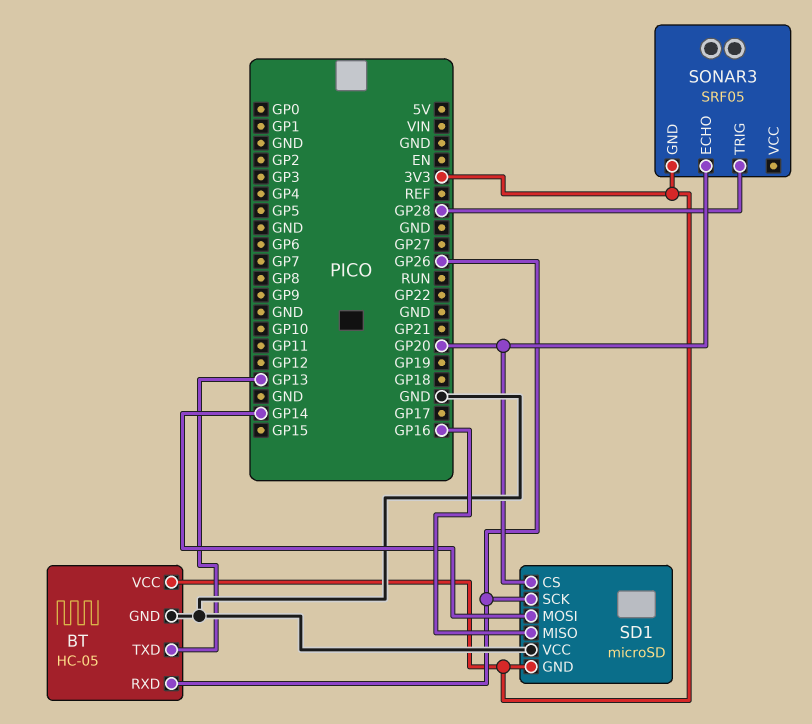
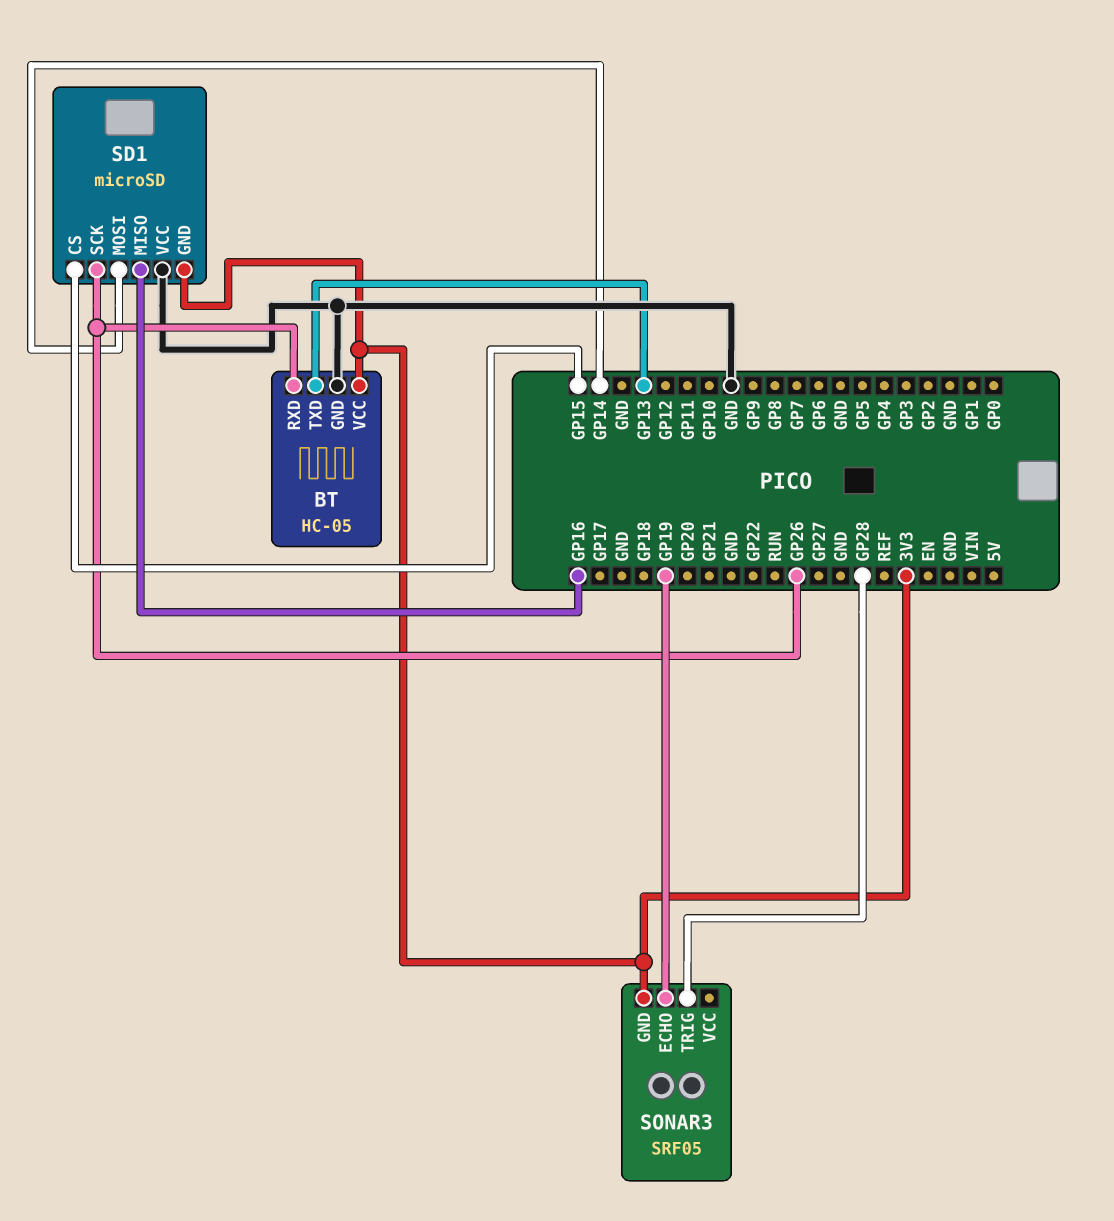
SD1 pin CS: GP20 -> GP15
SONAR3 pin ECHO: GP20 -> GP19

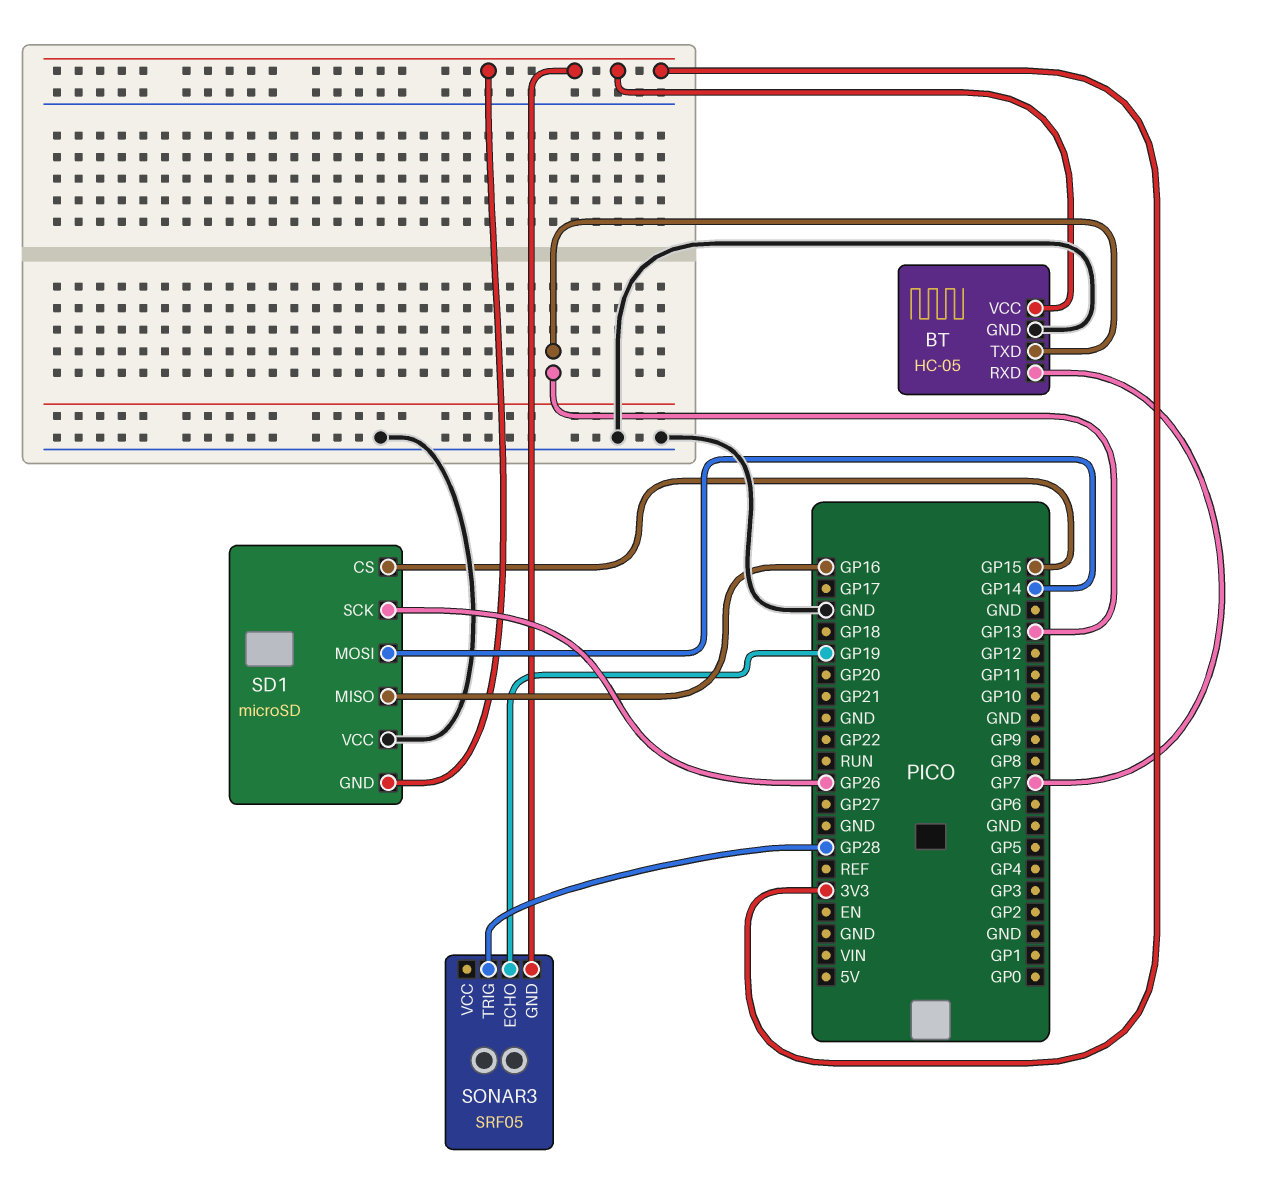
BT pin RXD: GP26 -> GP7

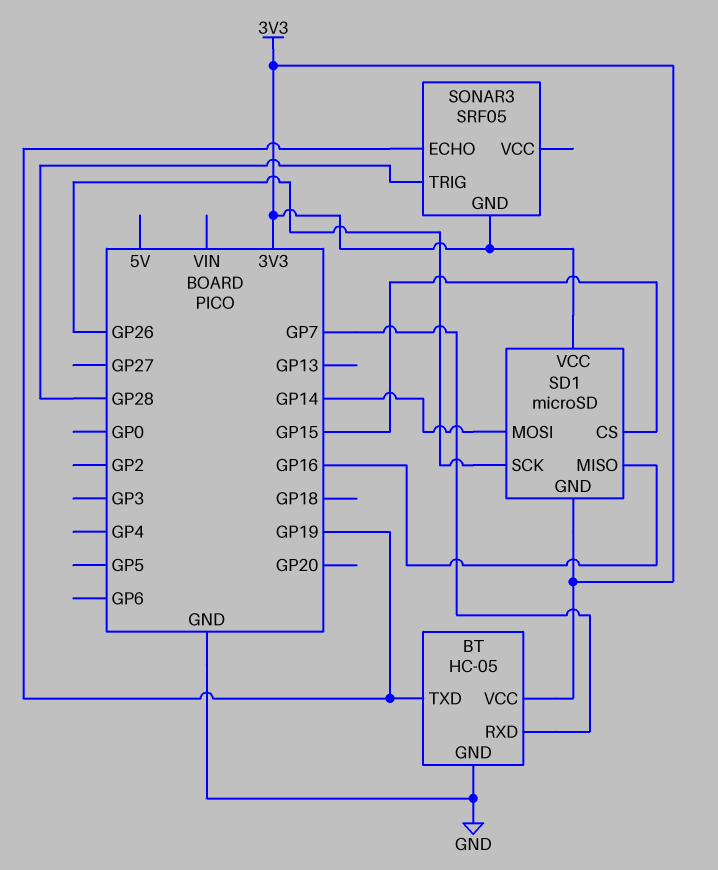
BT pin TXD: GP13 -> GP19
SD1 pin VCC: GND -> 3V3

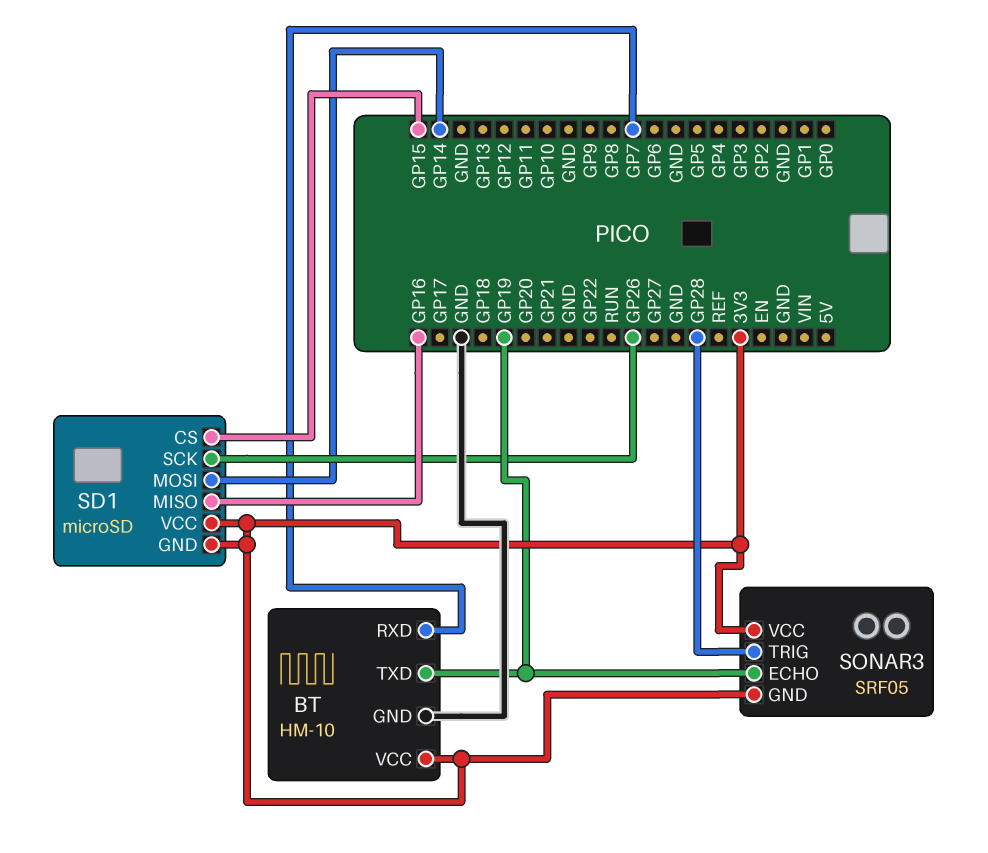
BT: HC-05 -> HM-10
SONAR3 pin VCC: none -> 3V3

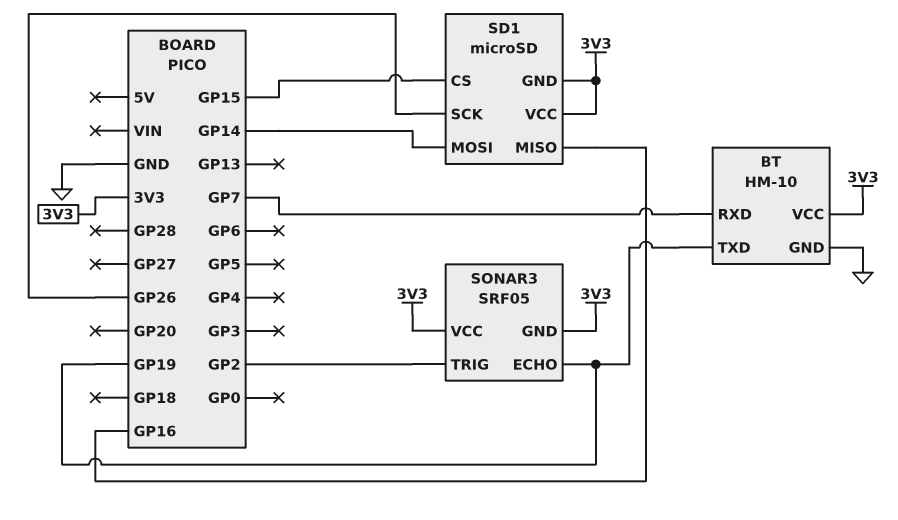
SONAR3 pin TRIG: GP28 -> GP2

